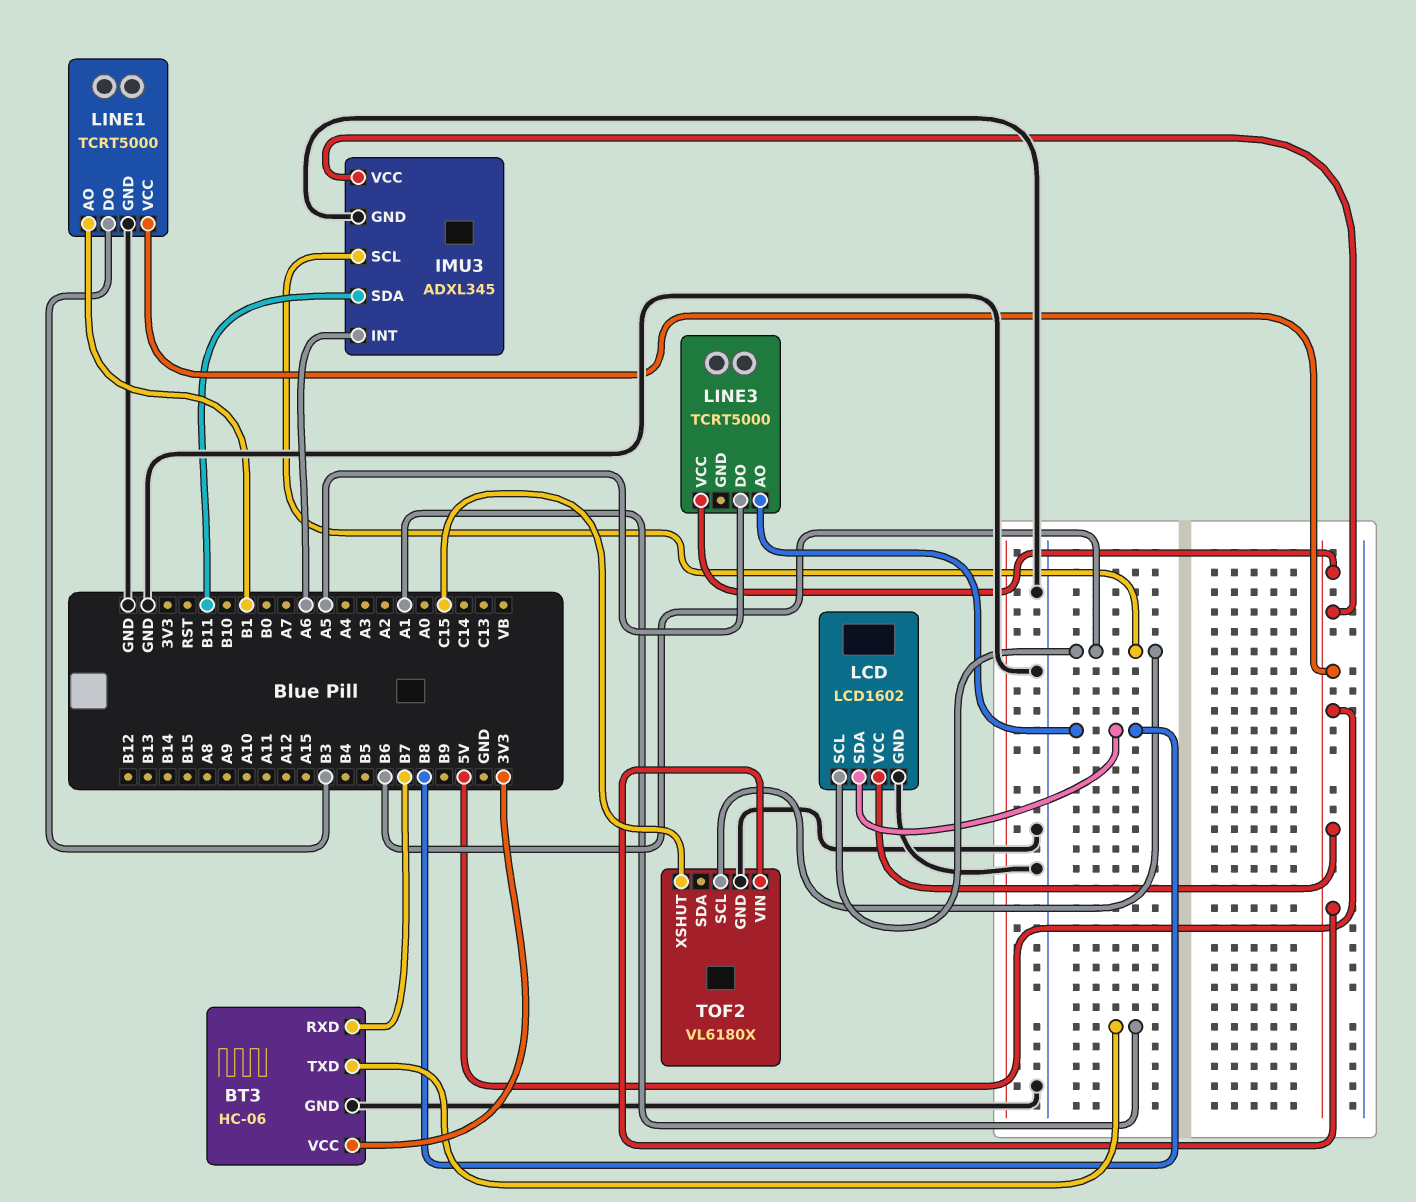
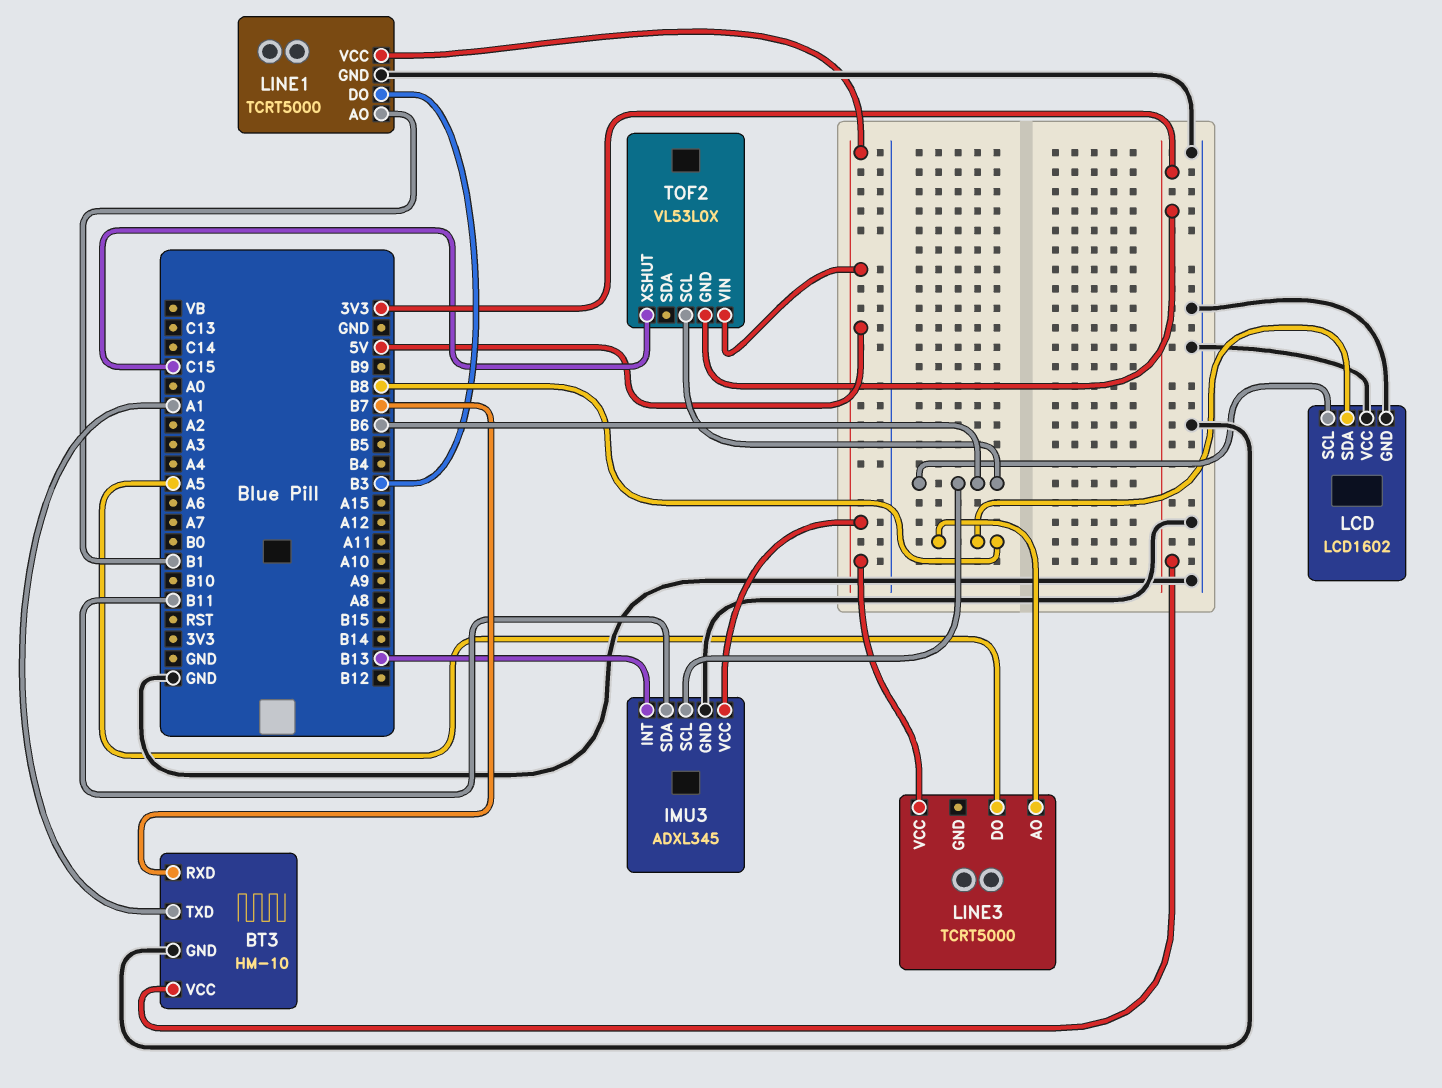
BT3: HC-06 -> HM-10
IMU3 pin INT: A6 -> B13
LCD pin VCC: 5V -> GND
TOF2: VL6180X -> VL53L0X
TOF2 pin GND: GND -> 3V3

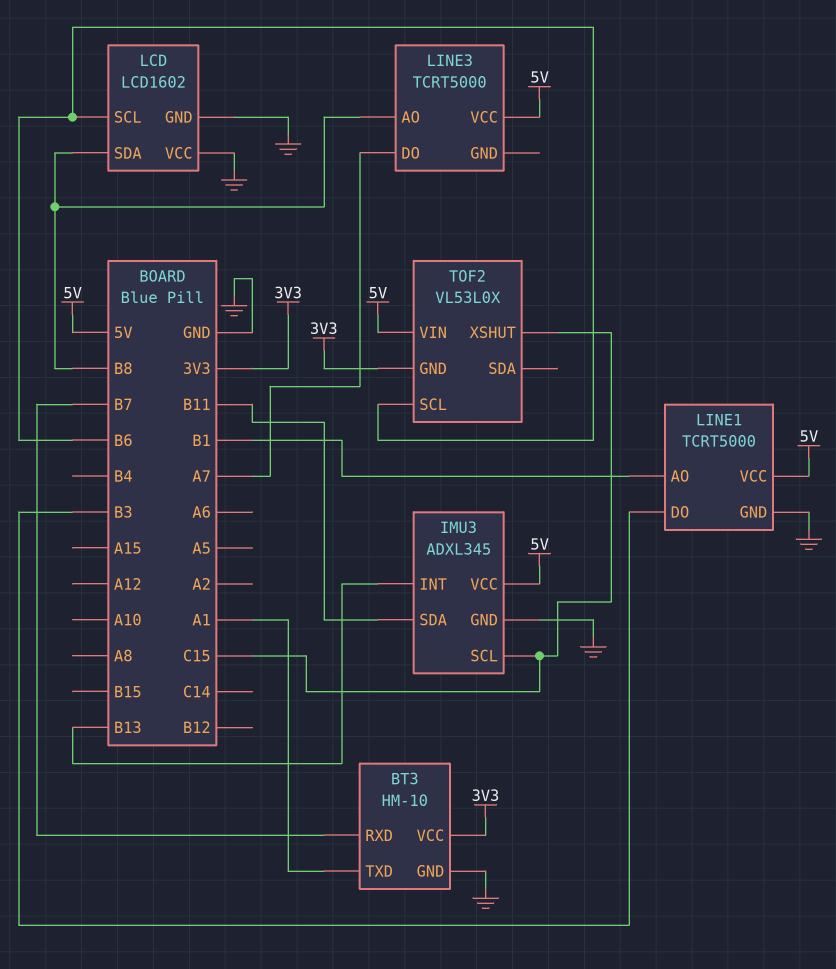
IMU3 pin SCL: B6 -> C15
LINE3 pin DO: A5 -> A7

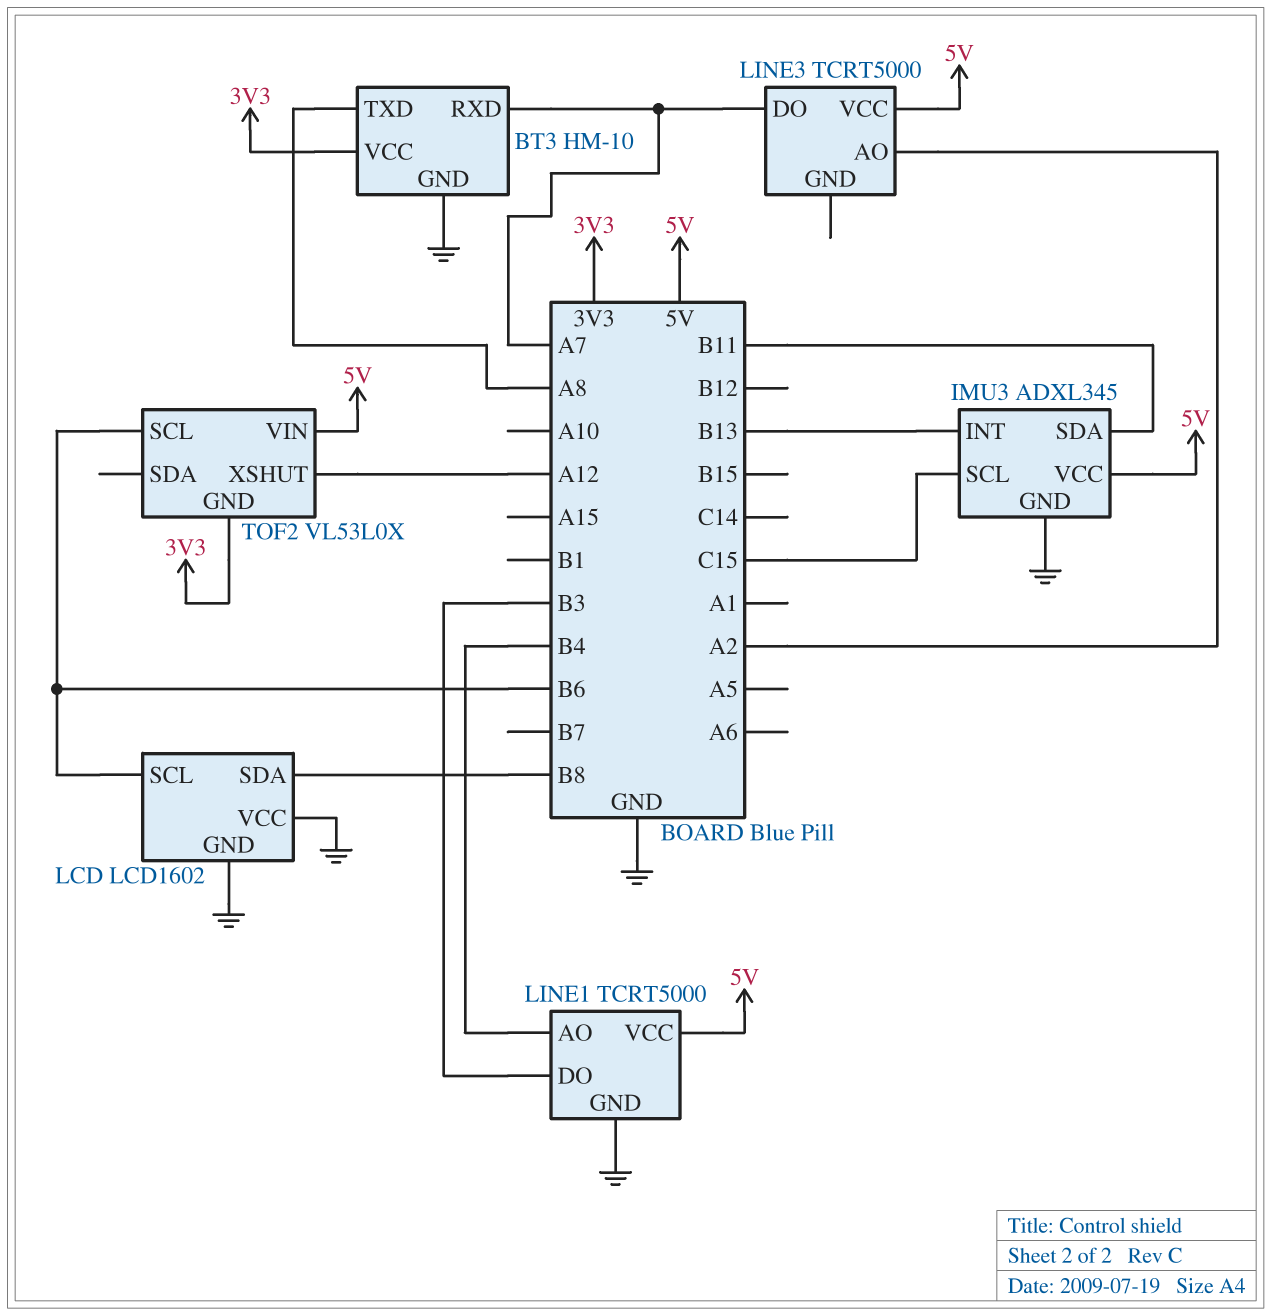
BT3 pin RXD: B7 -> A7
BT3 pin TXD: A1 -> A8
LINE1 pin AO: B1 -> B4
LINE3 pin AO: B8 -> A2
TOF2 pin XSHUT: C15 -> A12

